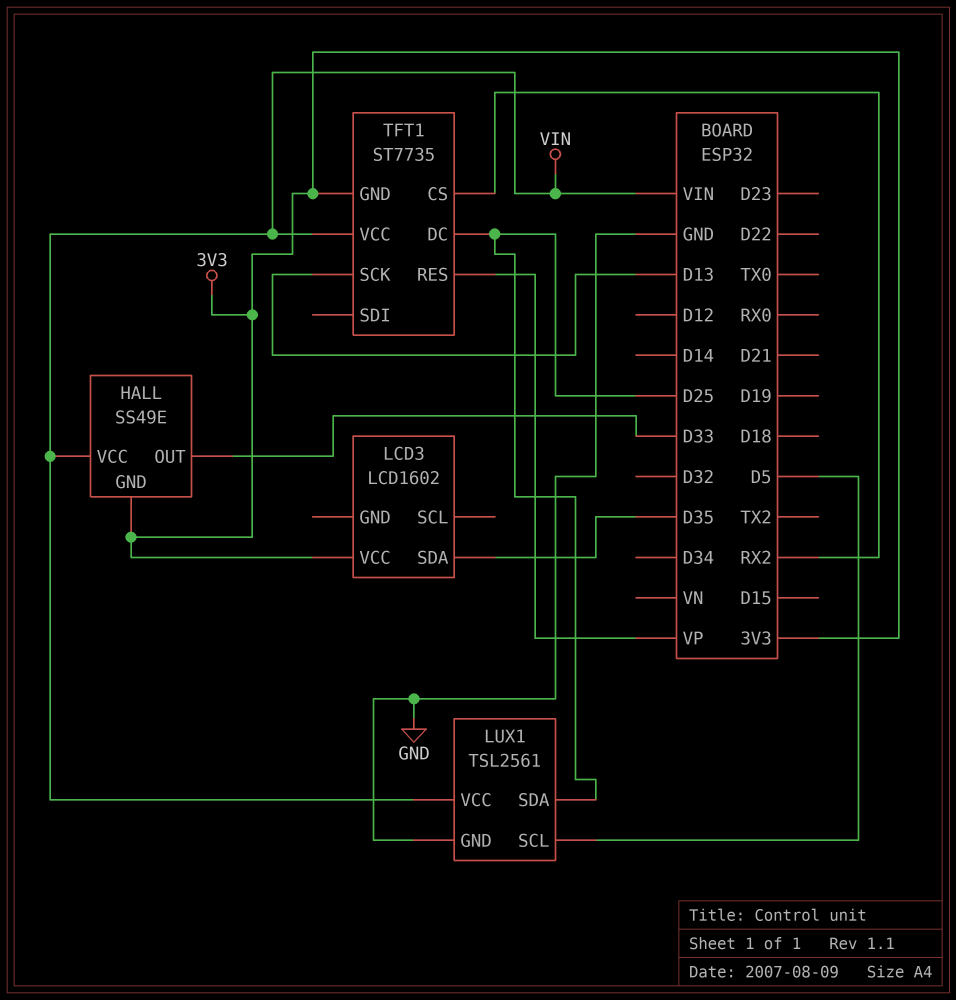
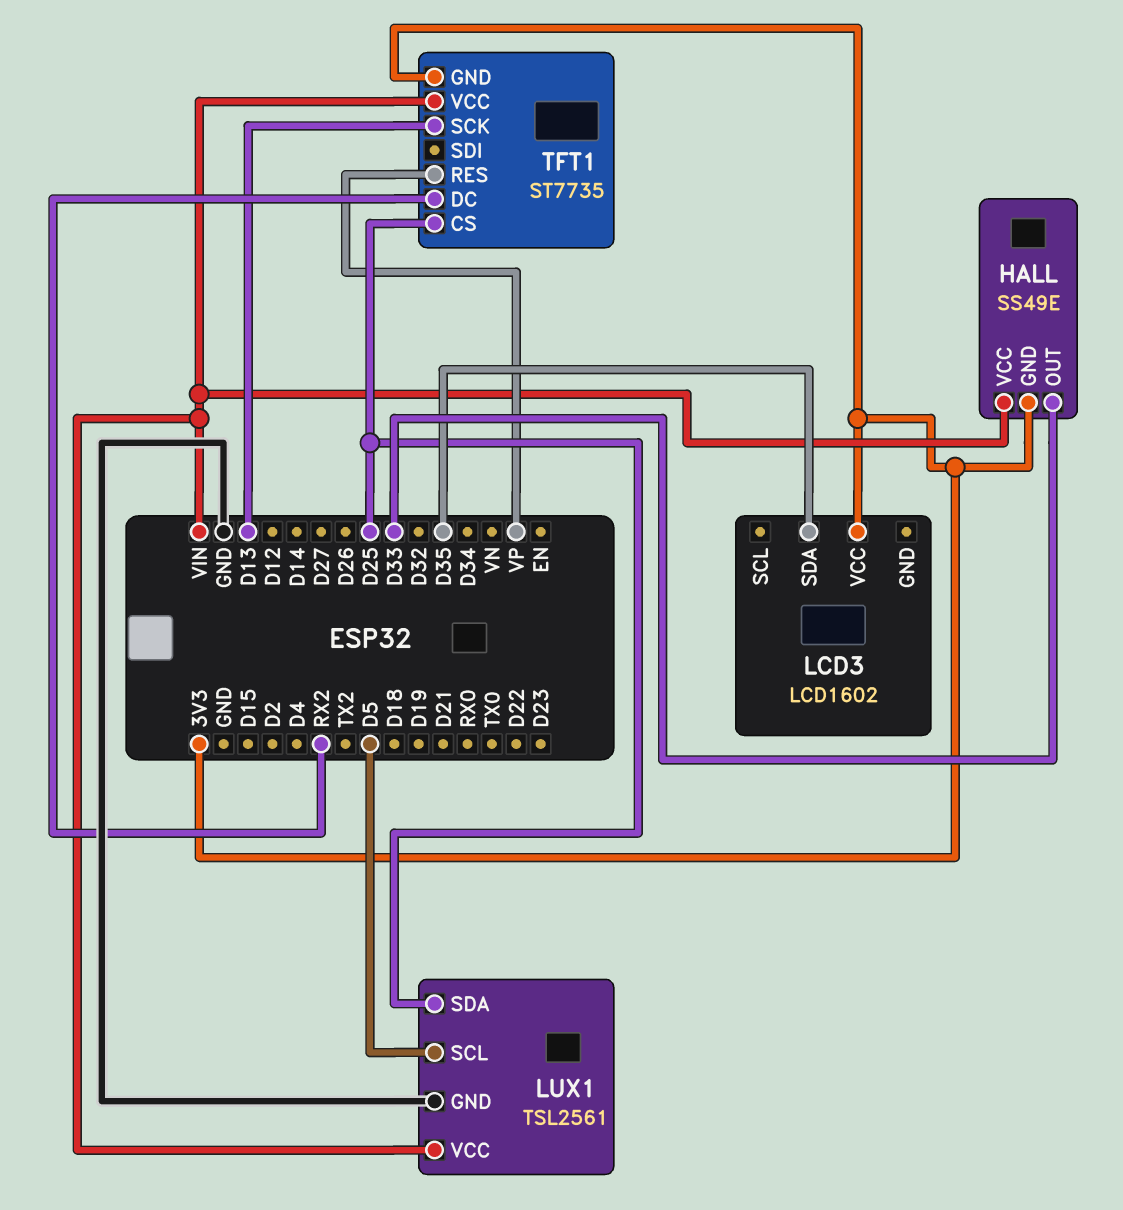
TFT1 pin CS: RX2 -> D25
TFT1 pin DC: D25 -> RX2

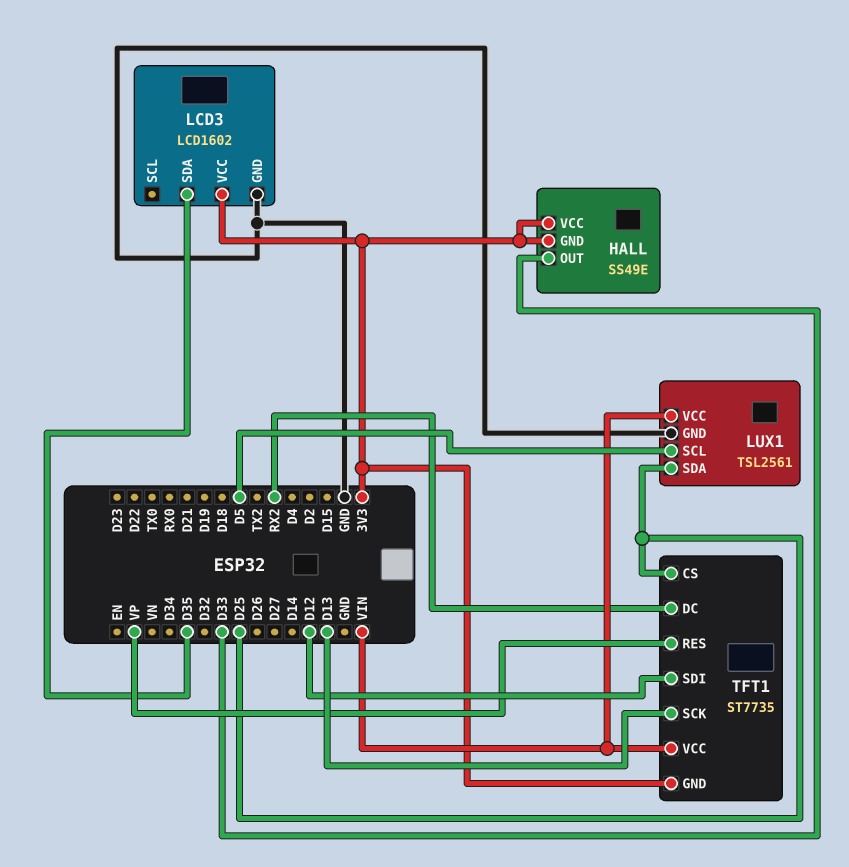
HALL pin VCC: VIN -> 3V3
LCD3 pin GND: none -> GND
TFT1 pin SDI: none -> D12

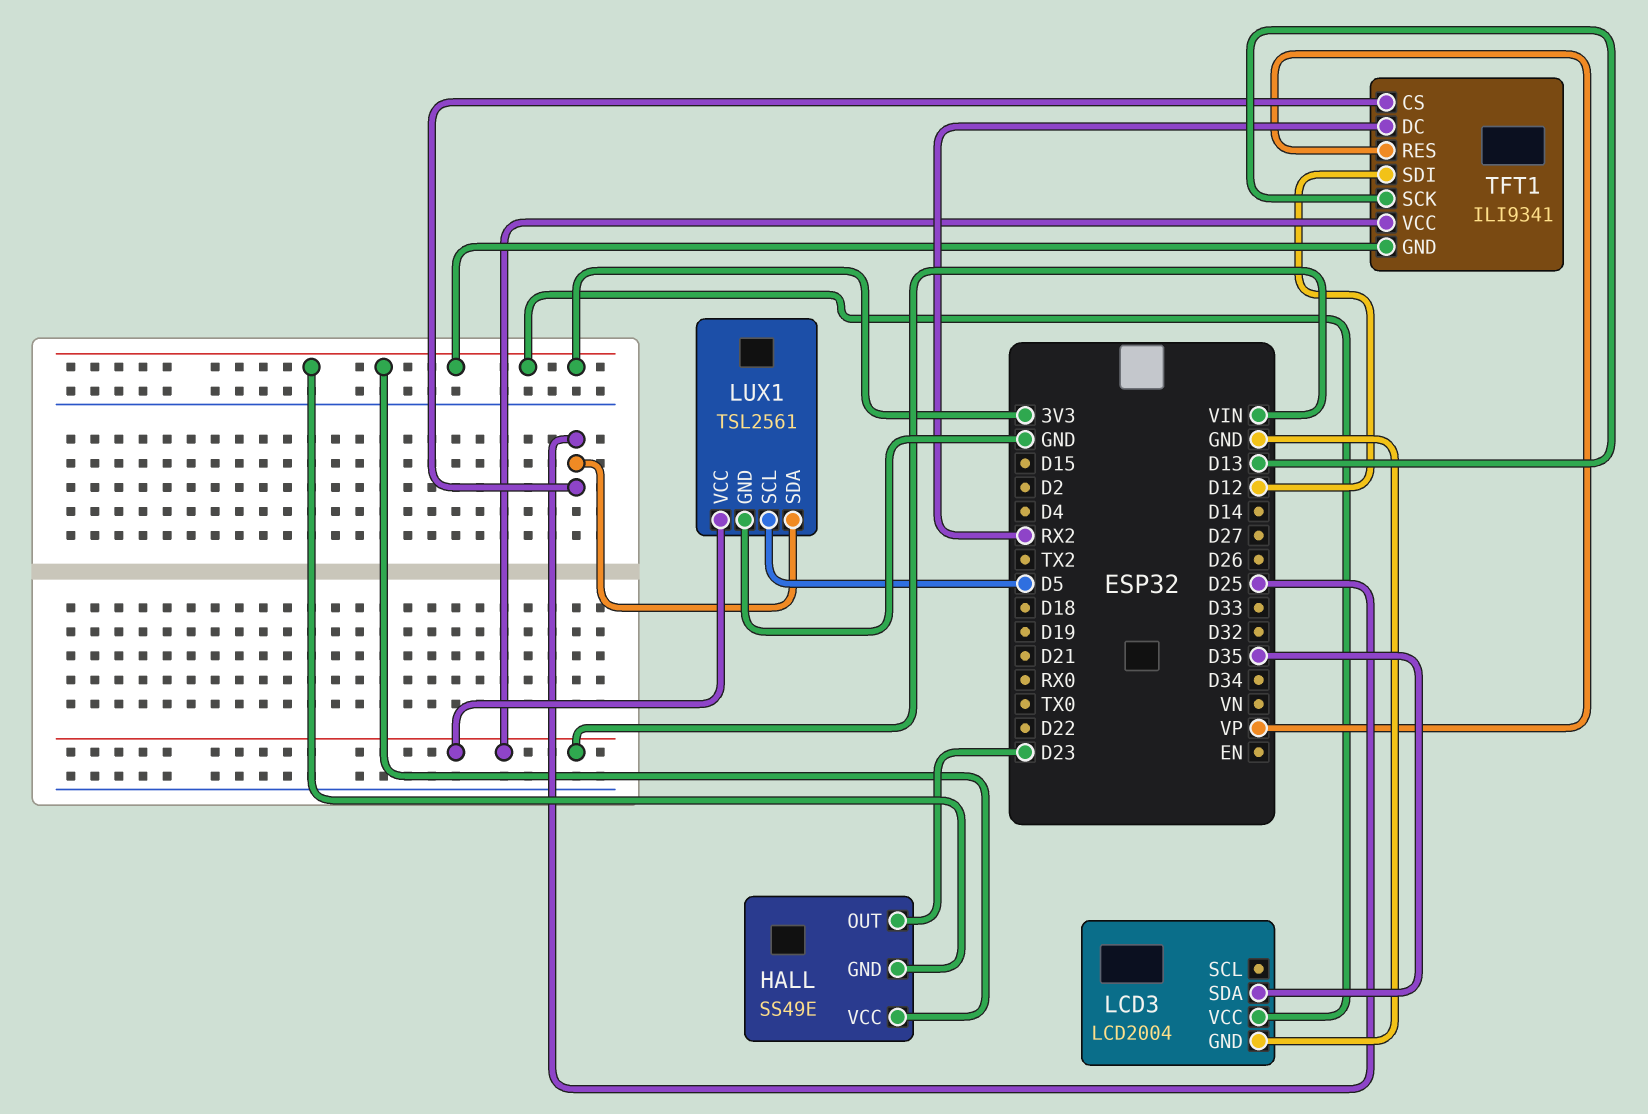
HALL pin OUT: D33 -> D23
LCD3: LCD1602 -> LCD2004
TFT1: ST7735 -> ILI9341

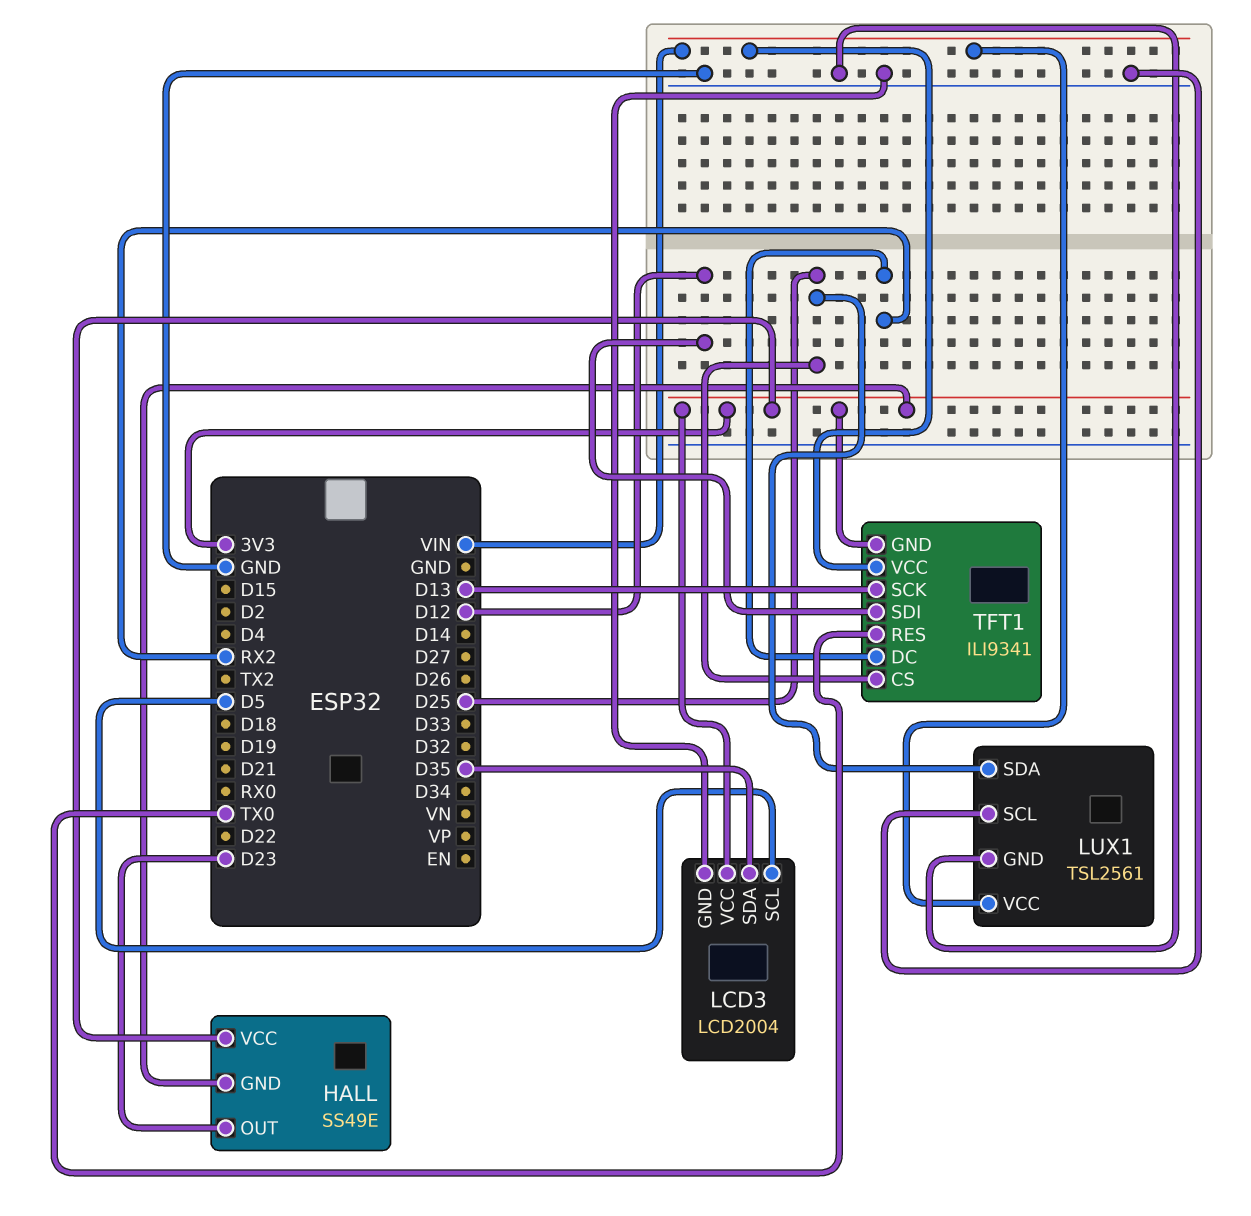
LCD3 pin SCL: none -> D5
LUX1 pin SCL: D5 -> GND
TFT1 pin RES: VP -> TX0

